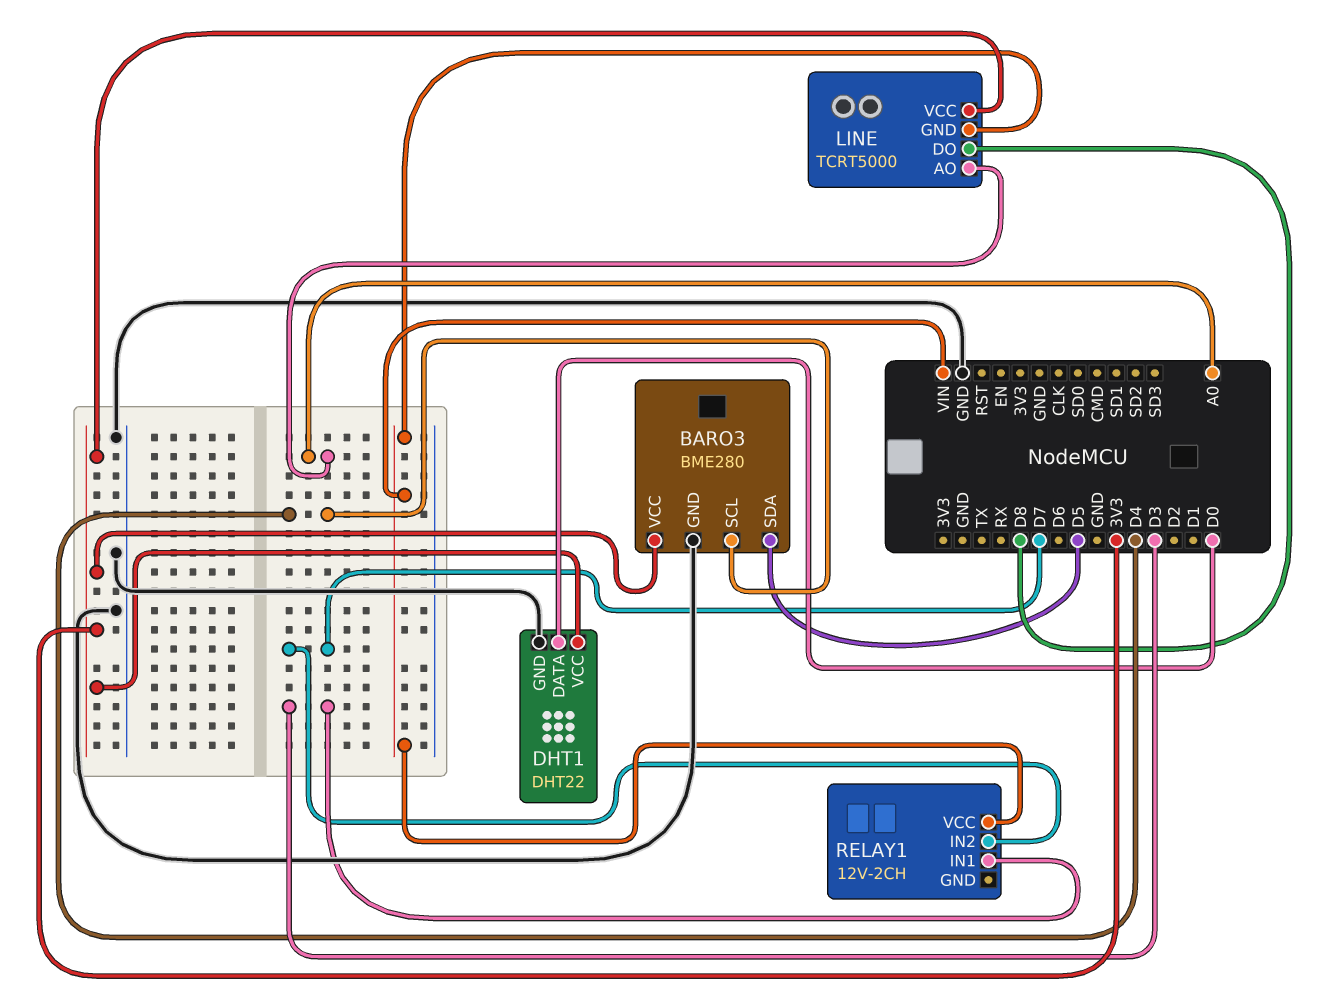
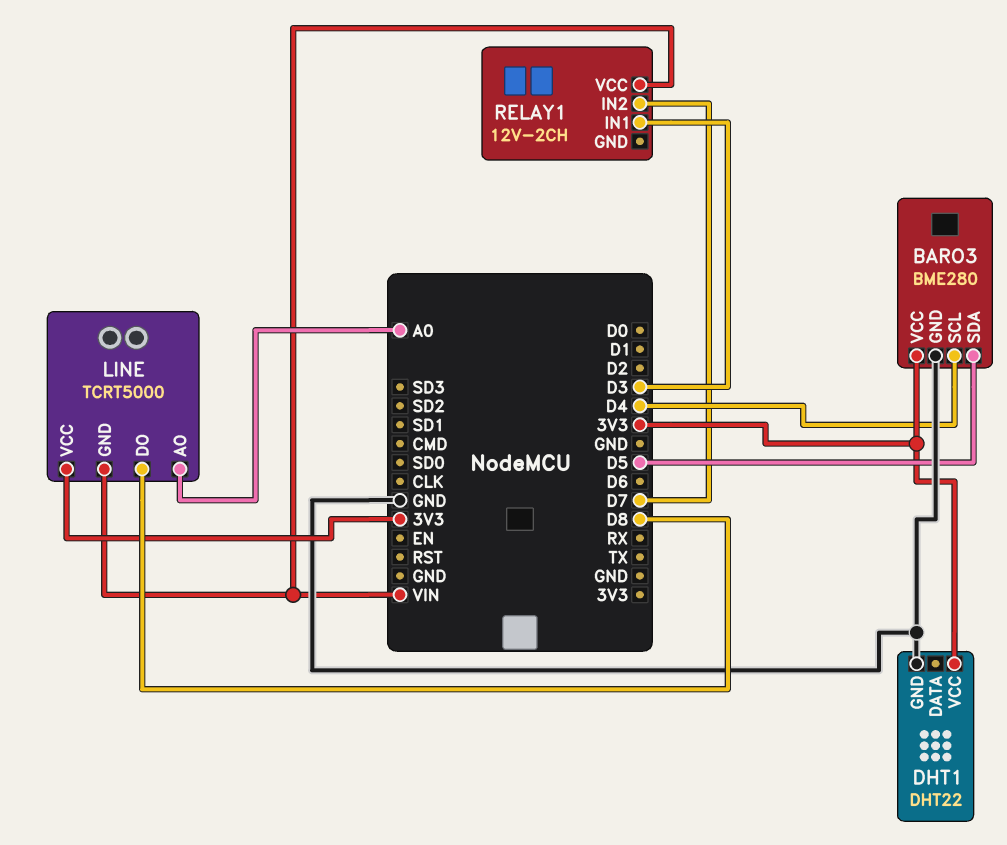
DHT1 pin DATA: D0 -> none

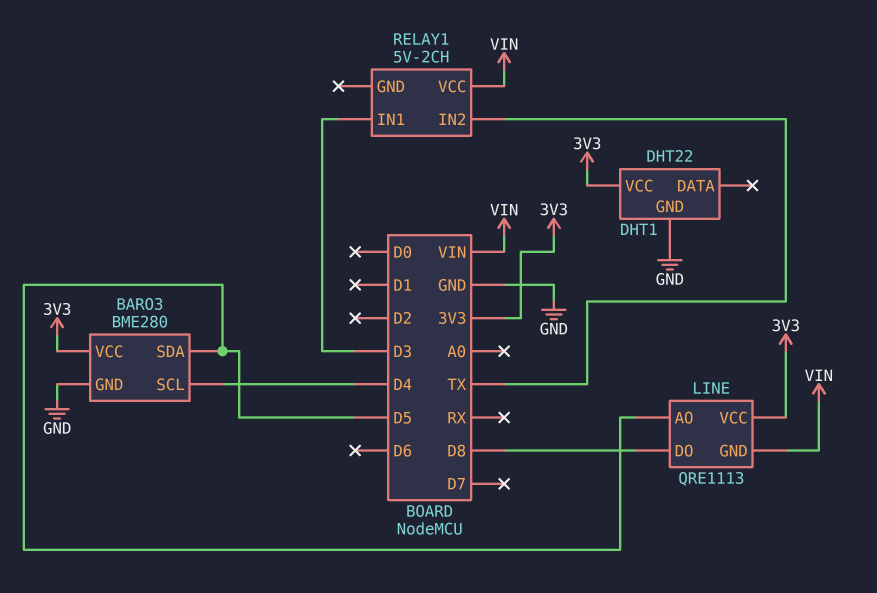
LINE: TCRT5000 -> QRE1113
LINE pin AO: A0 -> D5
RELAY1: 12V-2CH -> 5V-2CH
RELAY1 pin IN2: D7 -> TX

